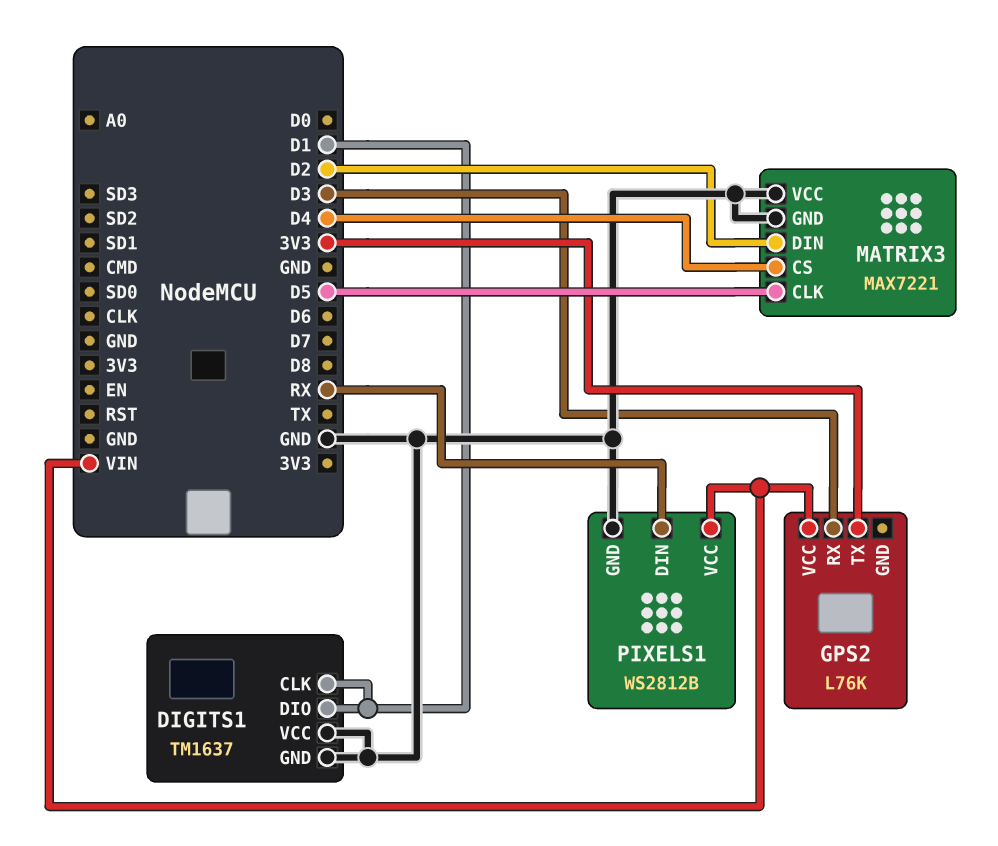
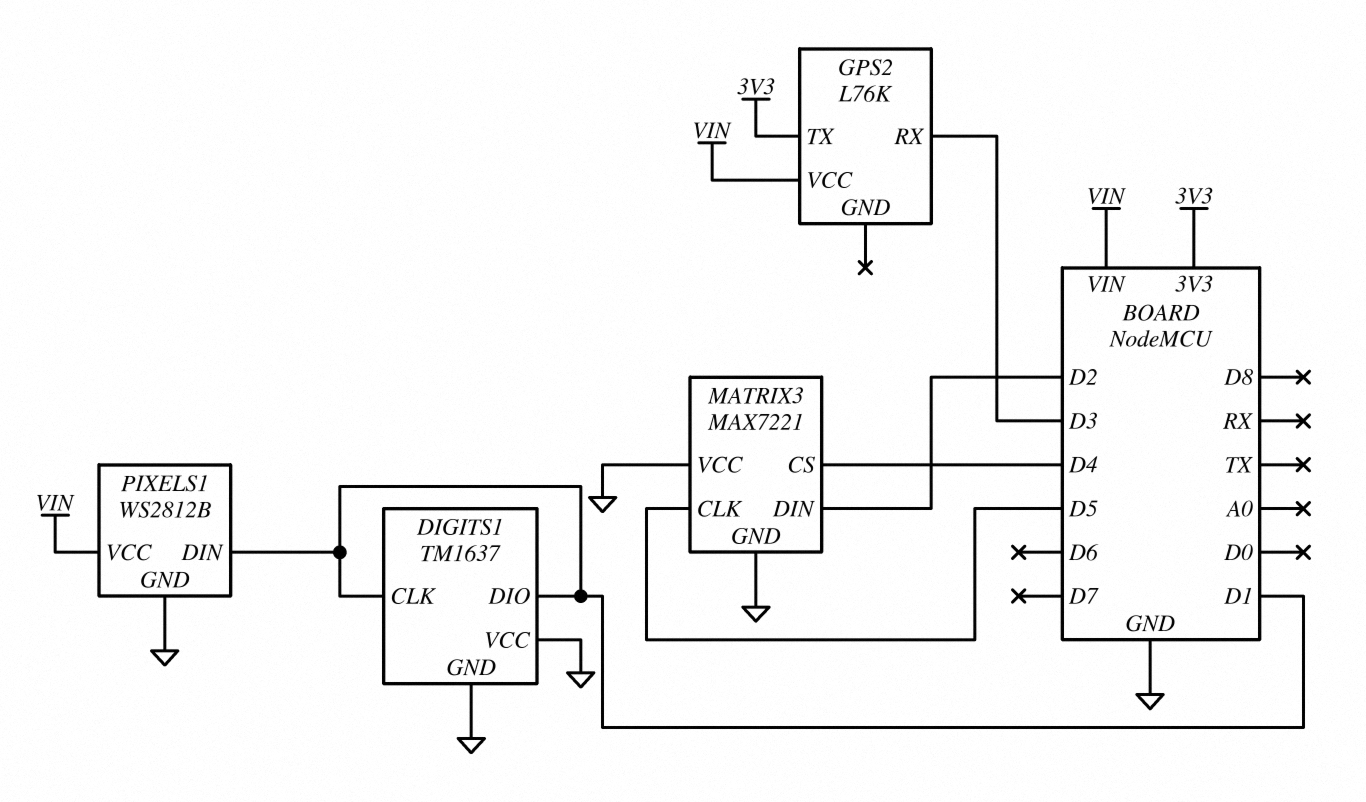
PIXELS1 pin DIN: RX -> D1

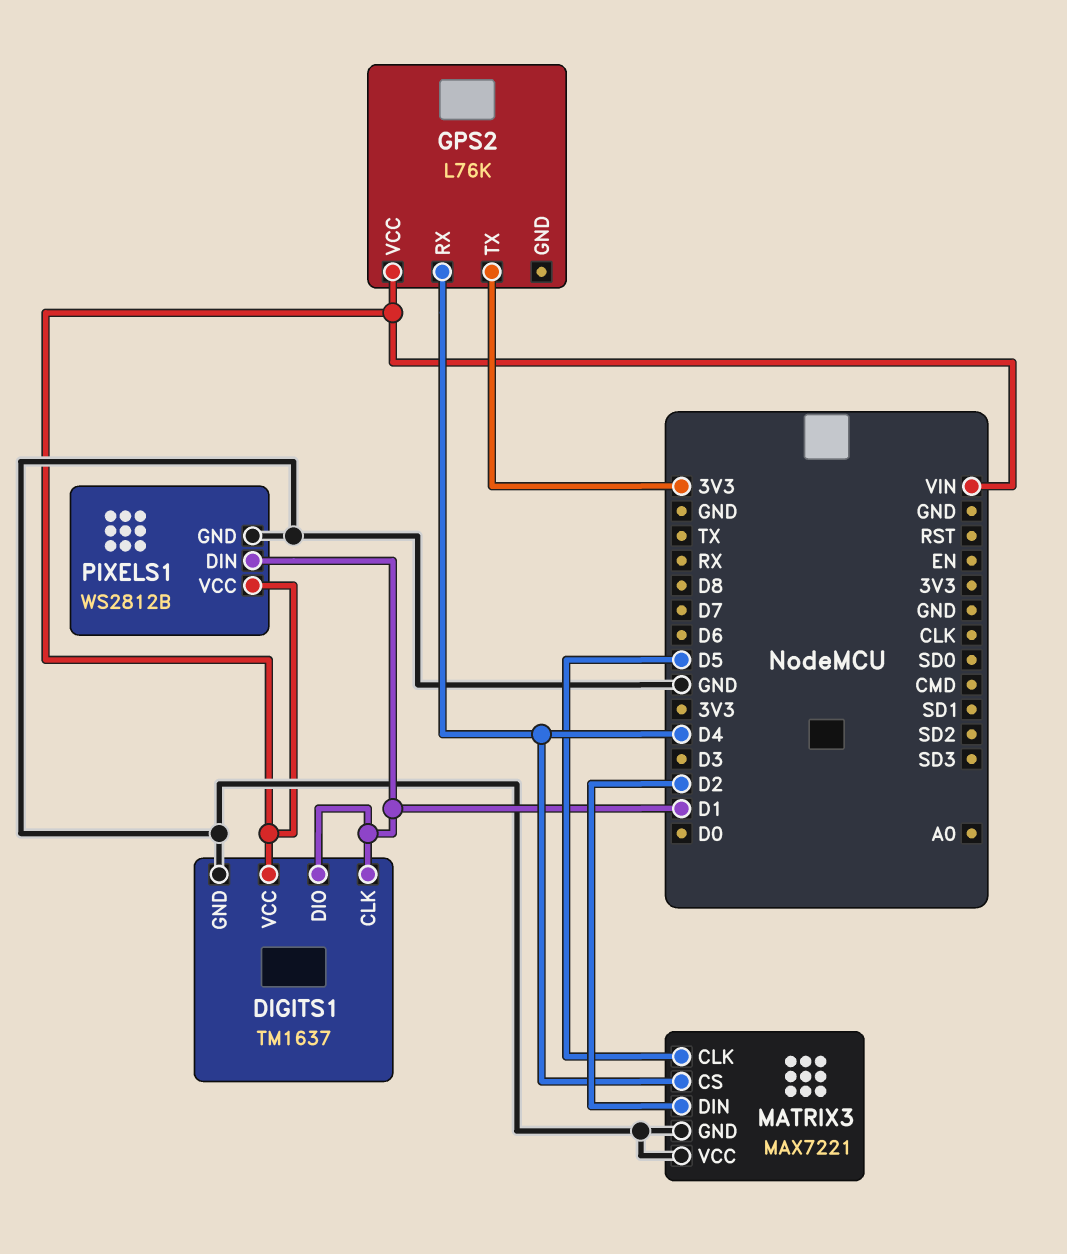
DIGITS1 pin VCC: GND -> VIN
GPS2 pin RX: D3 -> D4

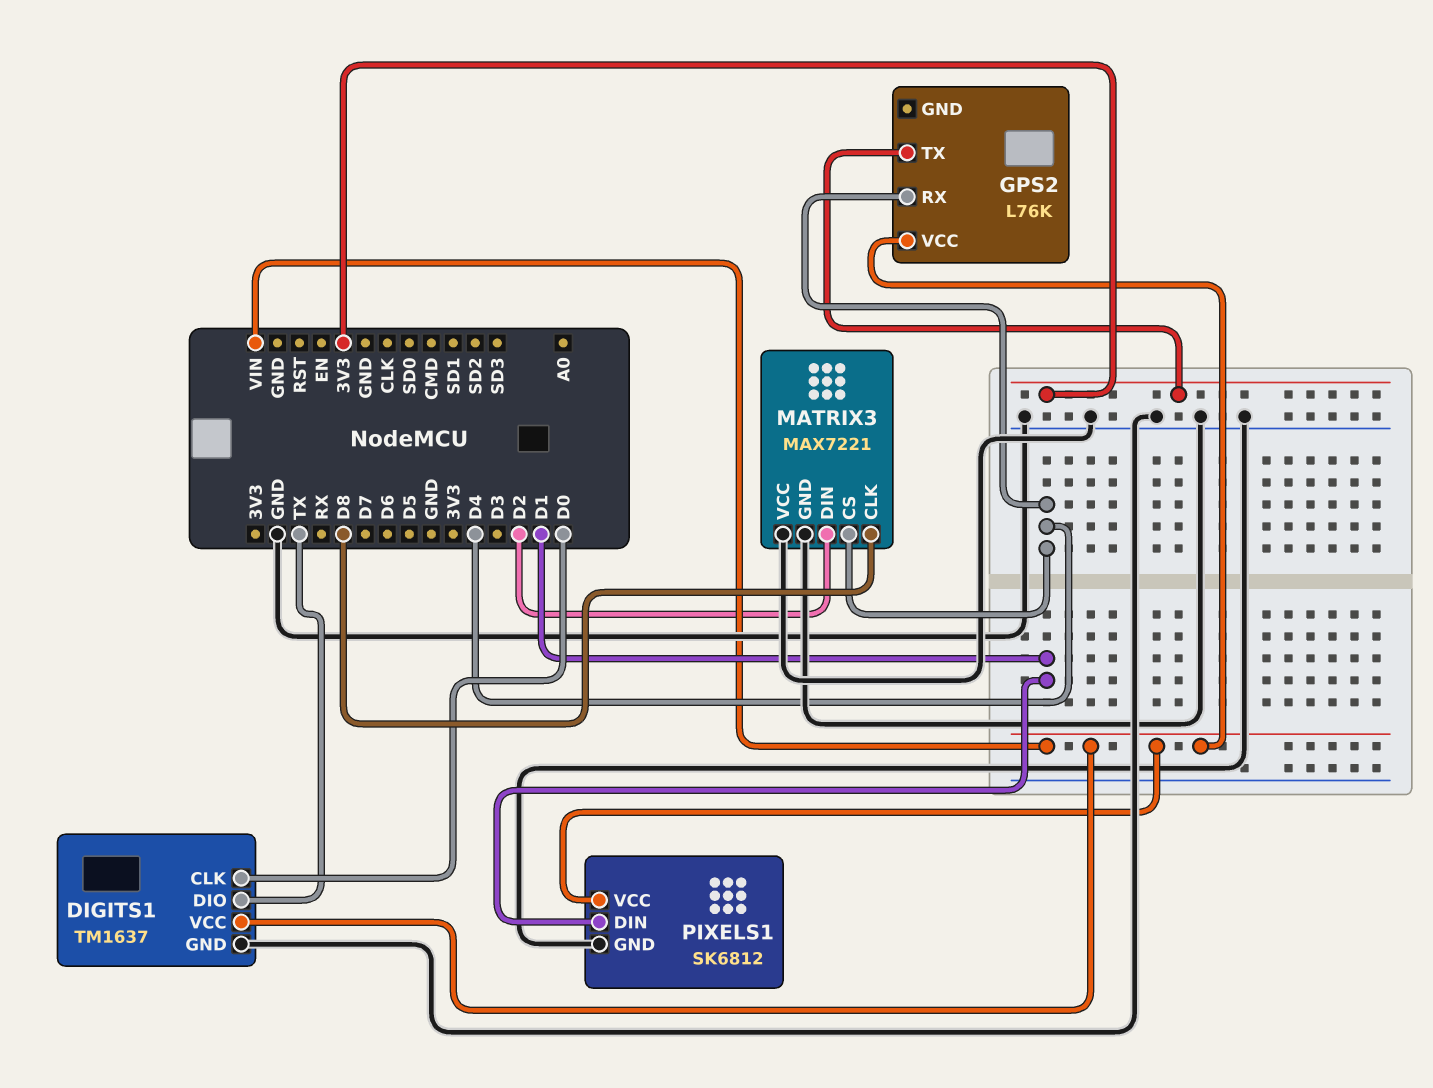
DIGITS1 pin CLK: D1 -> D0
DIGITS1 pin DIO: D1 -> TX
MATRIX3 pin CLK: D5 -> D8
PIXELS1: WS2812B -> SK6812

